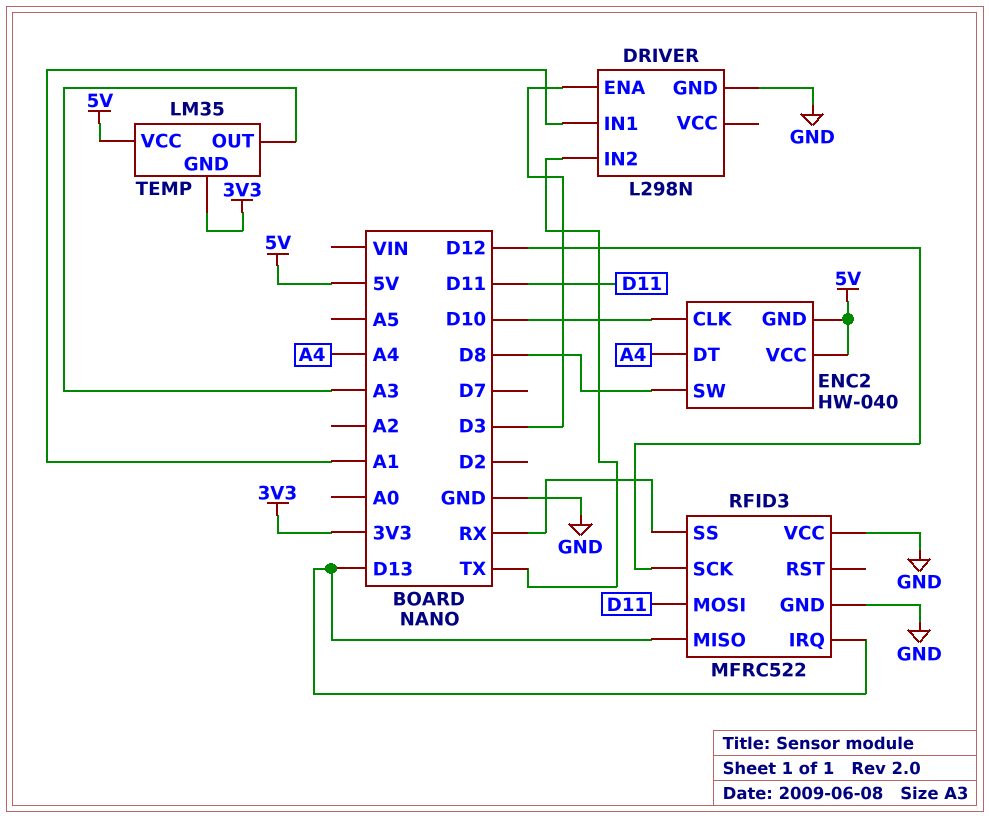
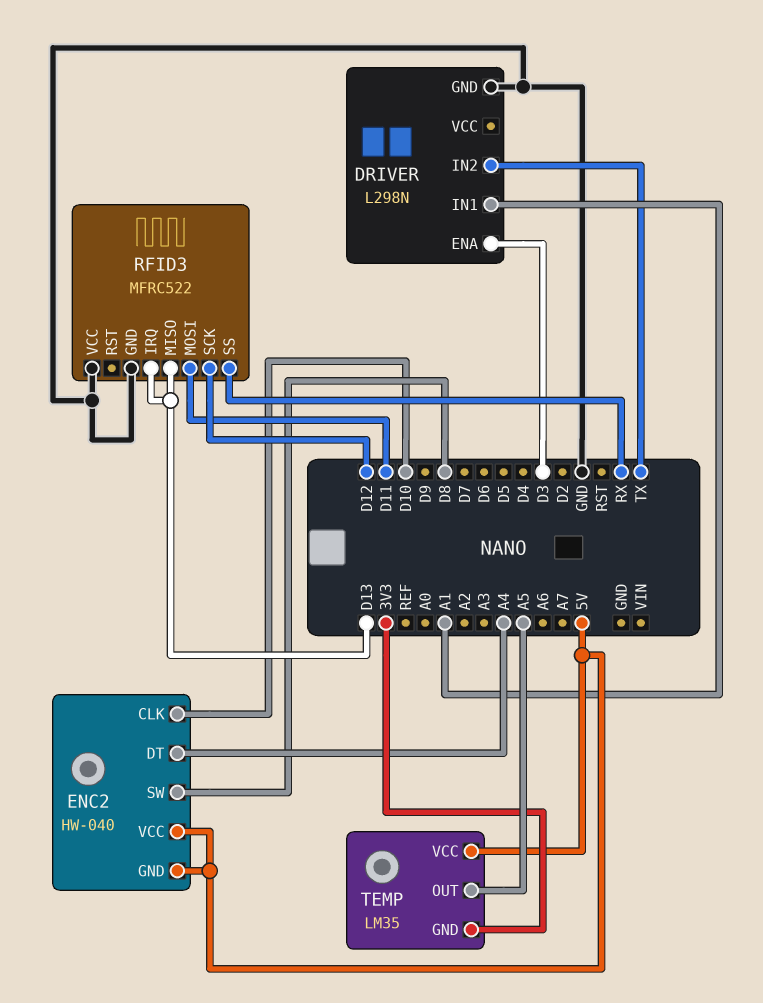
TEMP pin OUT: A3 -> A5

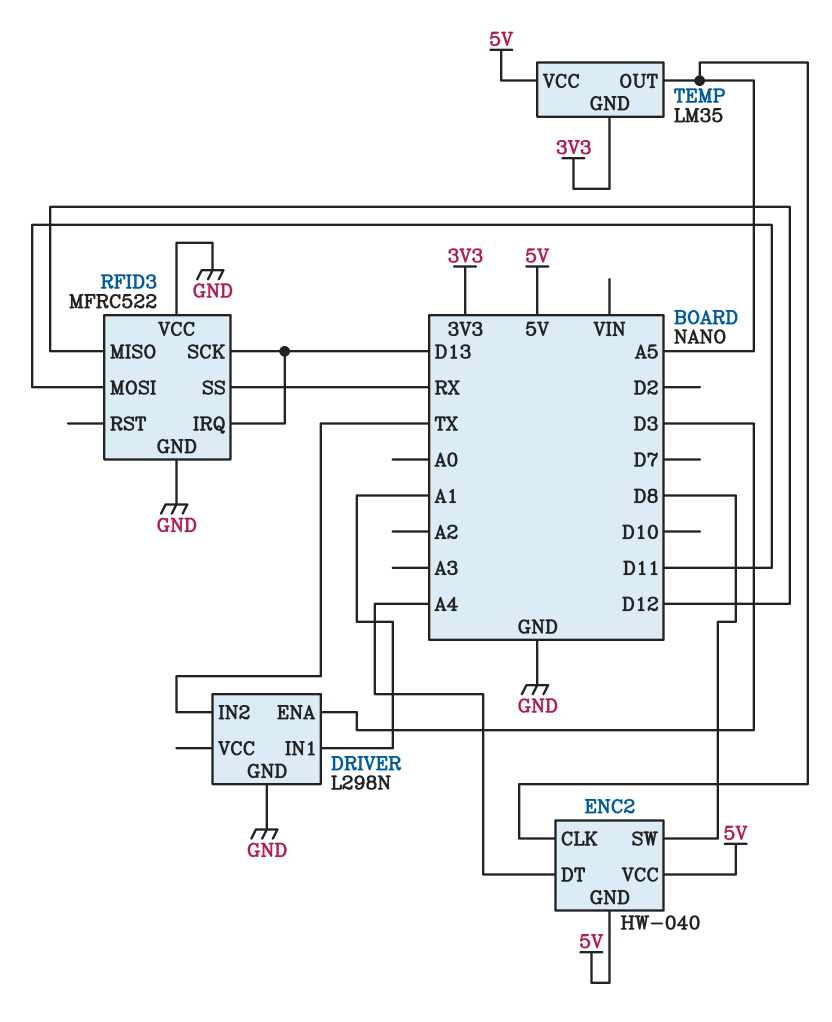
ENC2 pin CLK: D10 -> A5
RFID3 pin MISO: D13 -> D12
RFID3 pin SCK: D12 -> D13

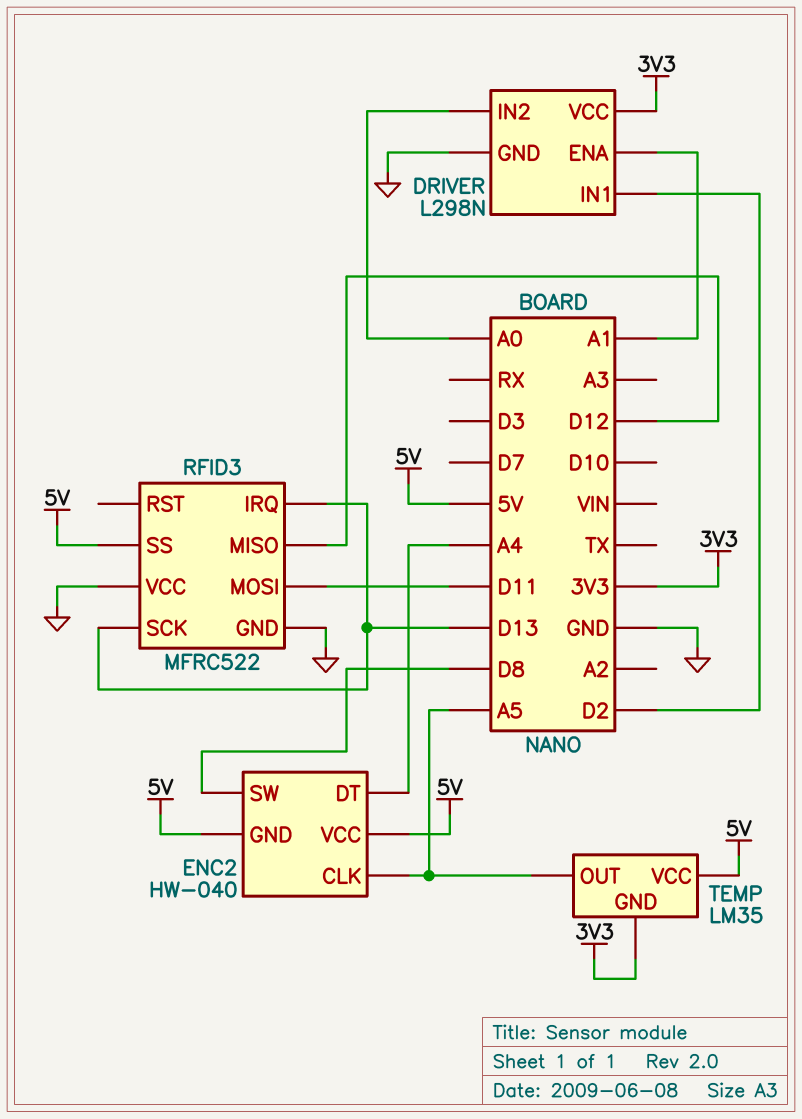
DRIVER pin ENA: D3 -> A1
DRIVER pin IN1: A1 -> D2
DRIVER pin IN2: TX -> A0
DRIVER pin VCC: none -> 3V3
RFID3 pin SS: RX -> 5V

